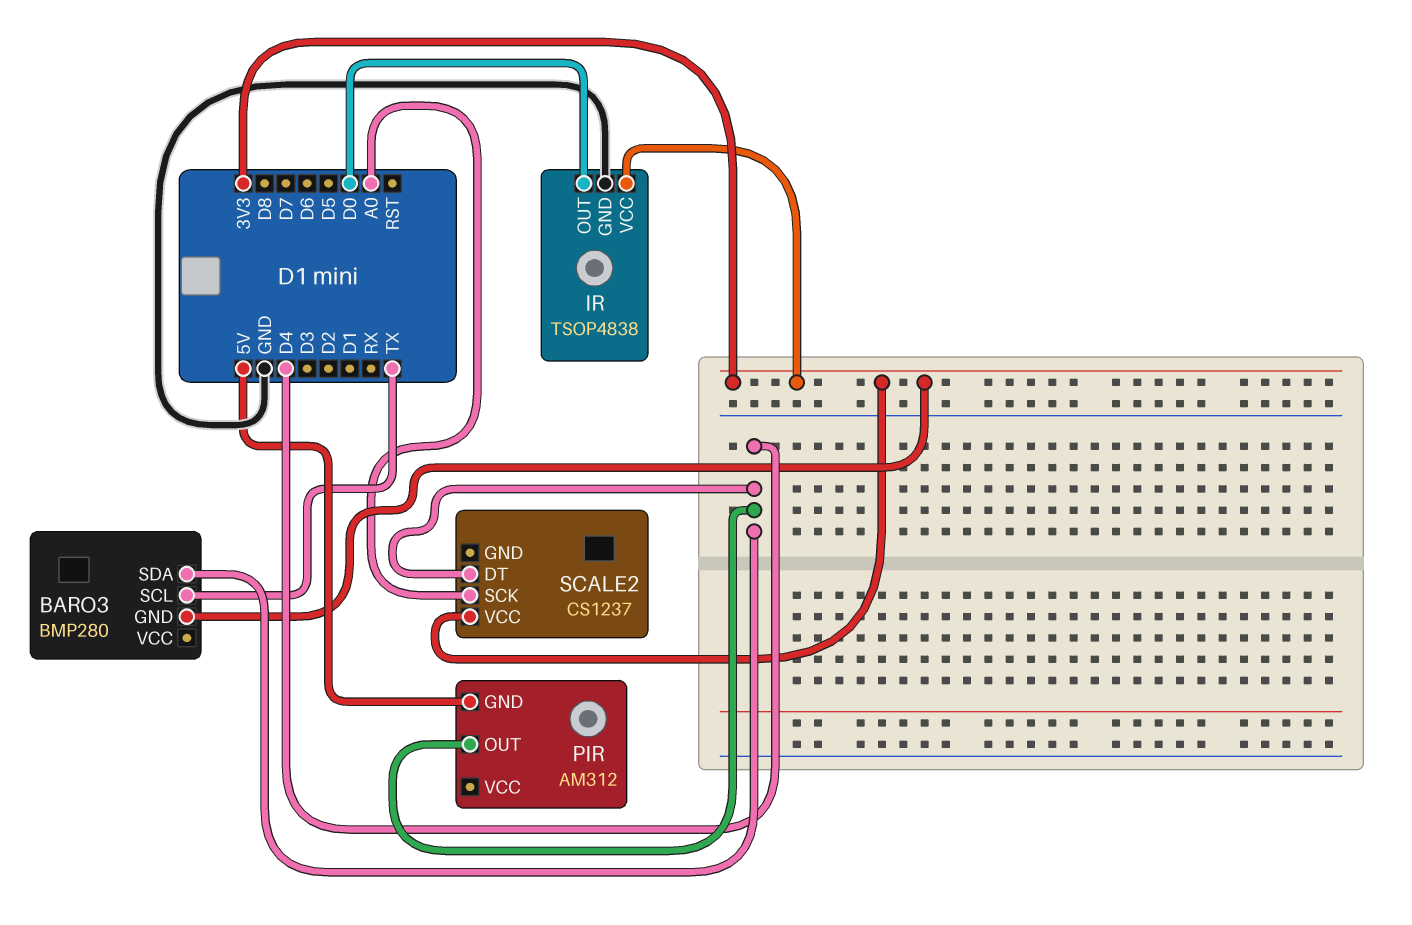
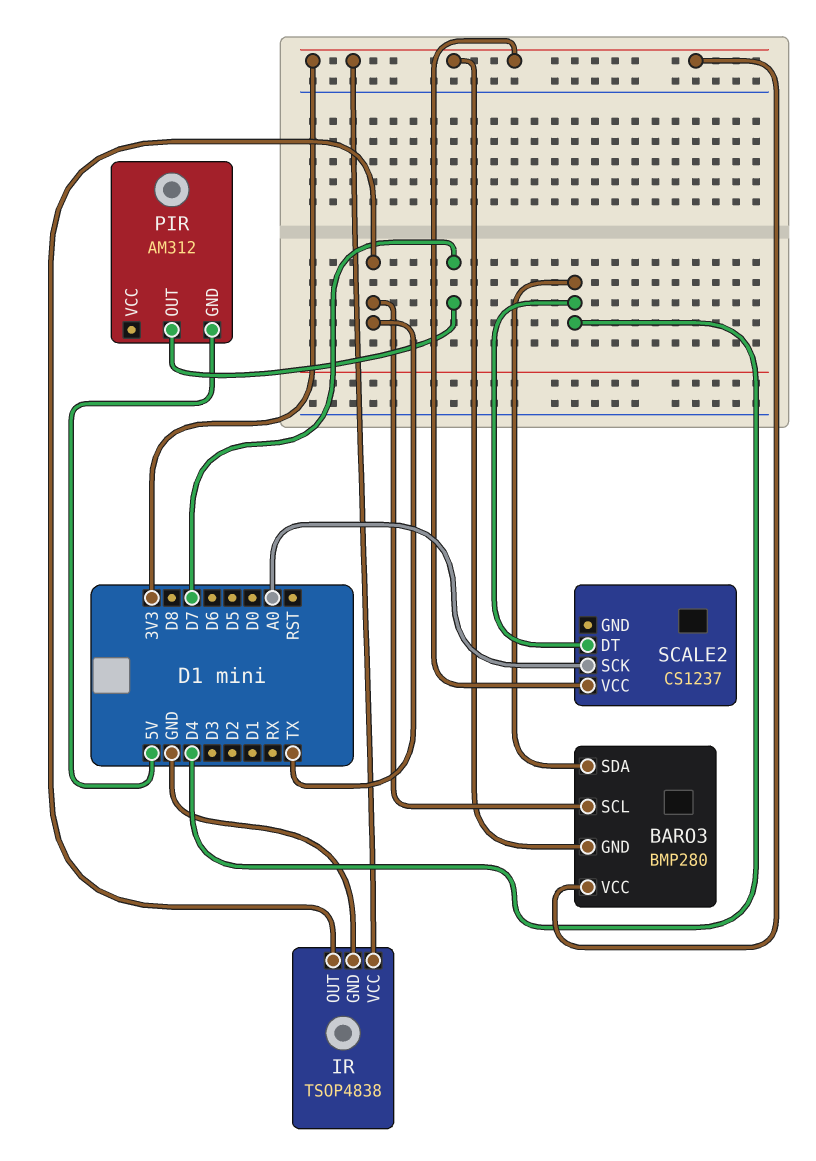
BARO3 pin VCC: none -> 3V3
IR pin OUT: D0 -> TX
PIR pin OUT: D4 -> D7

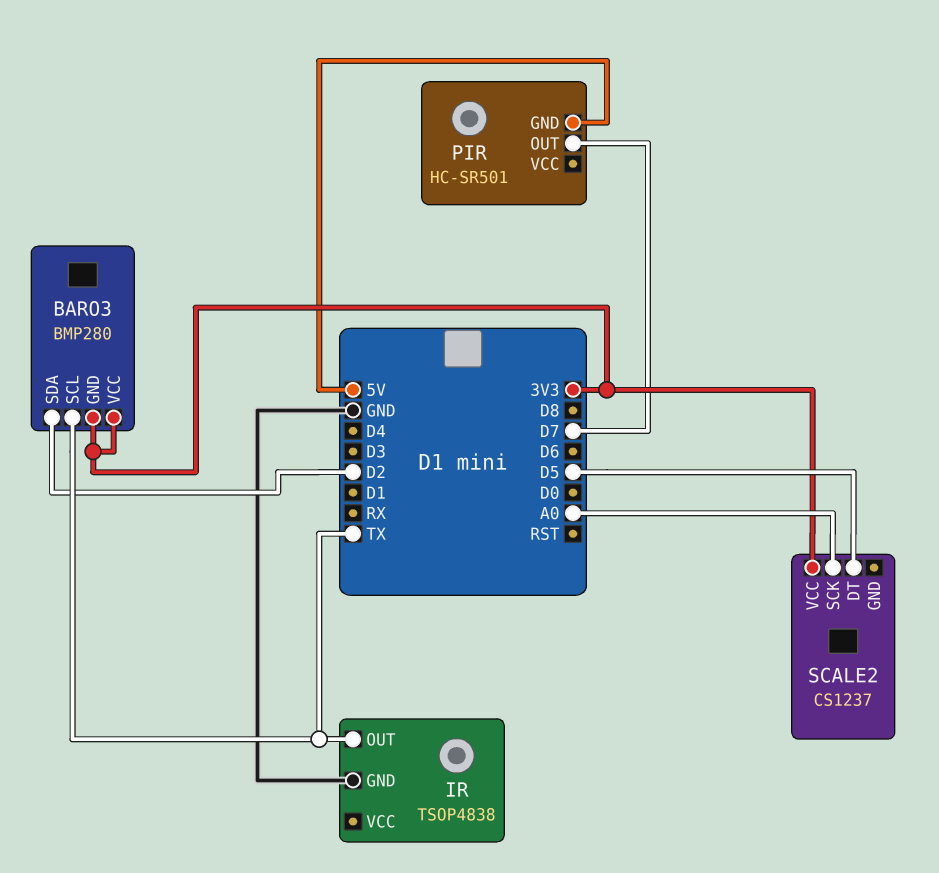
BARO3 pin SDA: D4 -> D2
IR pin VCC: 3V3 -> none
PIR: AM312 -> HC-SR501
SCALE2 pin DT: D4 -> D5

